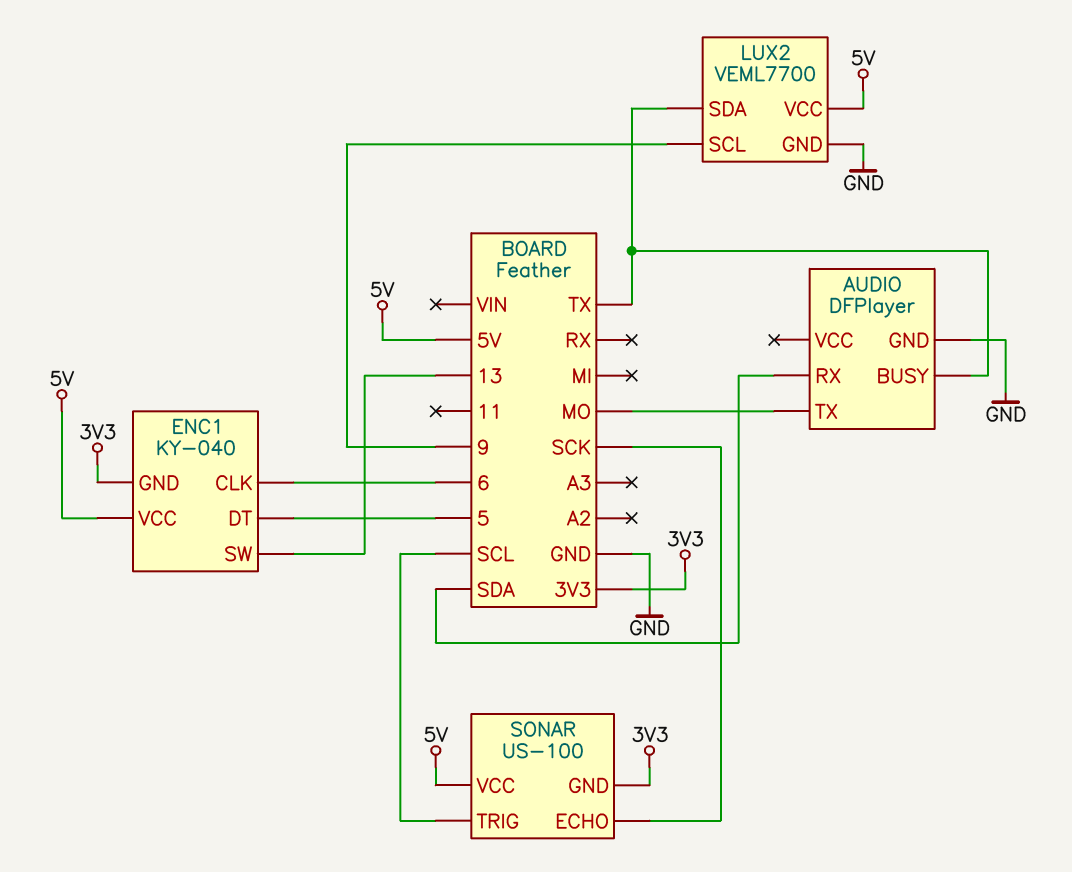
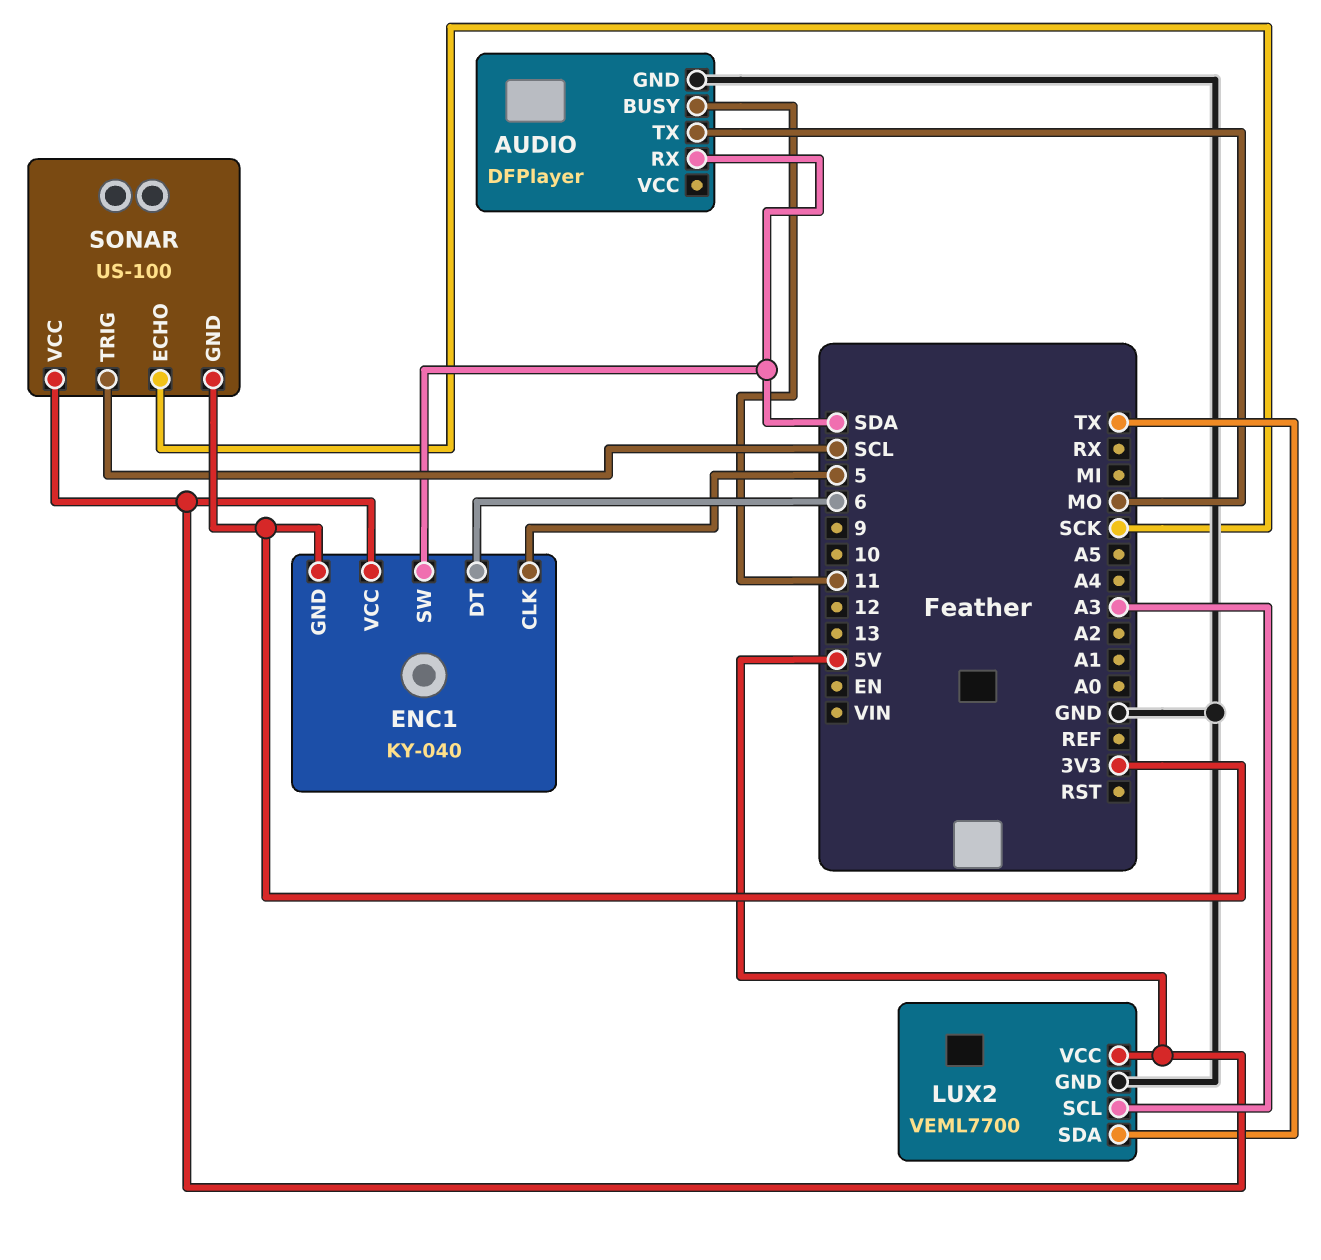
AUDIO pin BUSY: TX -> 11
ENC1 pin CLK: 6 -> 5
ENC1 pin DT: 5 -> 6
ENC1 pin SW: 13 -> SDA
LUX2 pin SCL: 9 -> A3

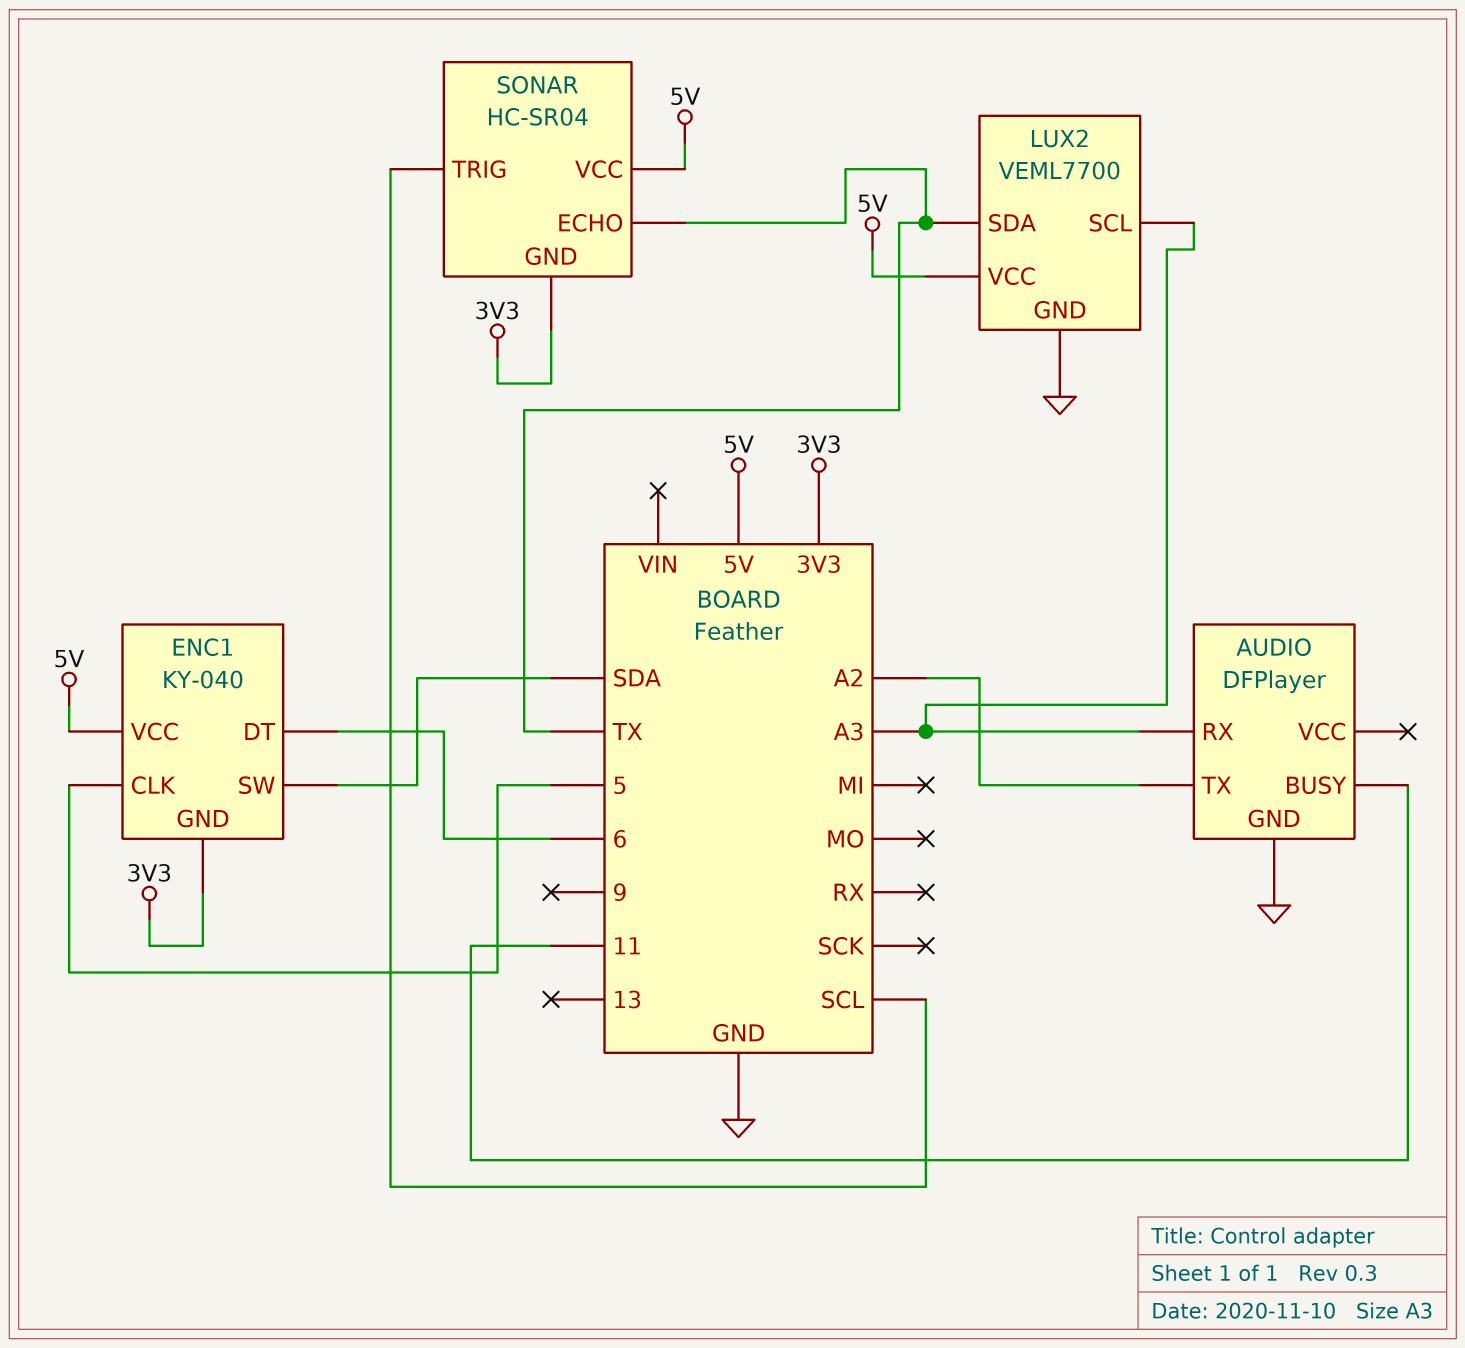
AUDIO pin RX: SDA -> A3
AUDIO pin TX: MO -> A2
SONAR: US-100 -> HC-SR04
SONAR pin ECHO: SCK -> TX

